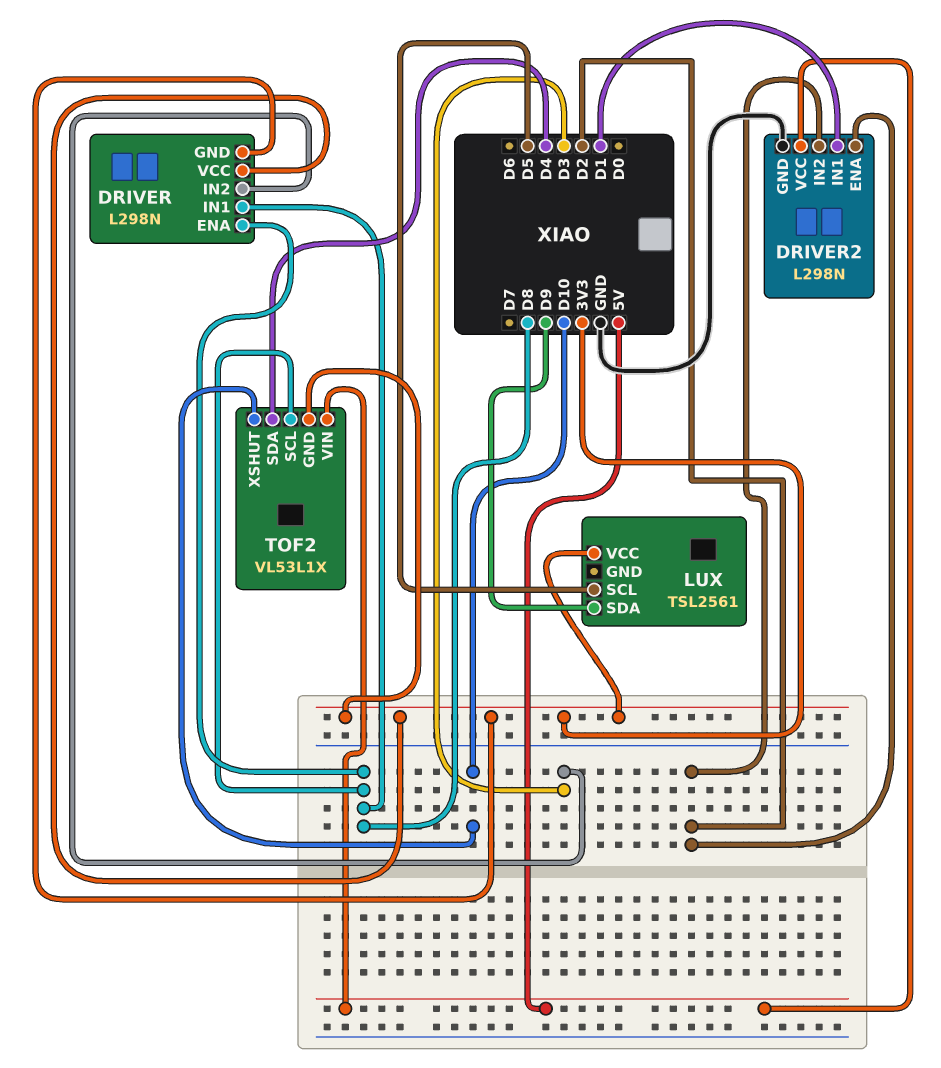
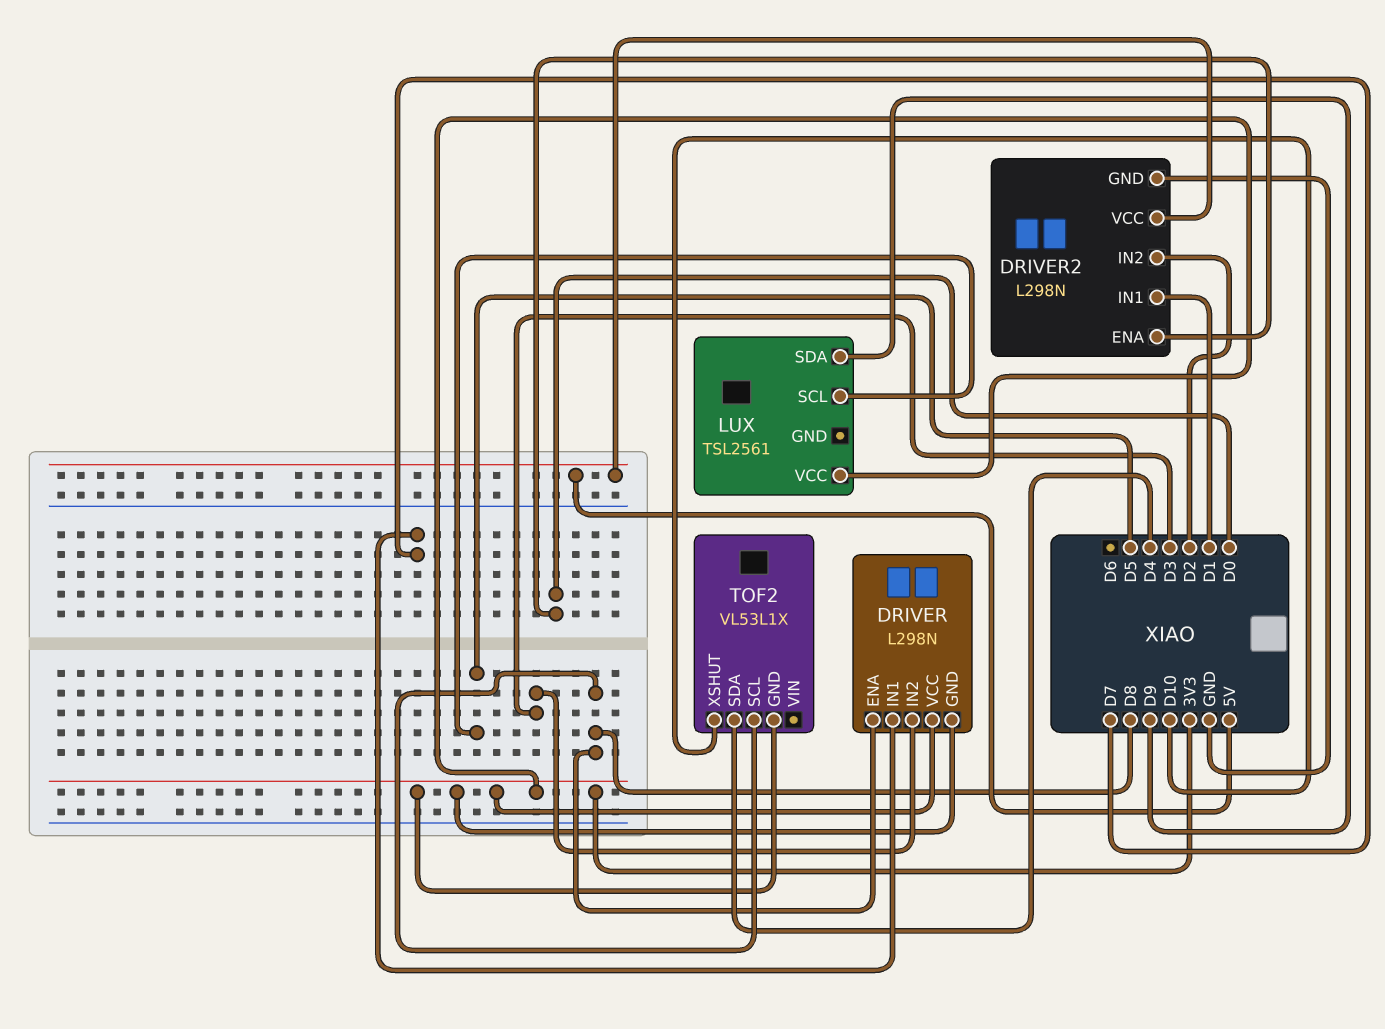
DRIVER pin IN1: D8 -> D7
DRIVER2 pin ENA: D2 -> D0
TOF2 pin VIN: 5V -> none

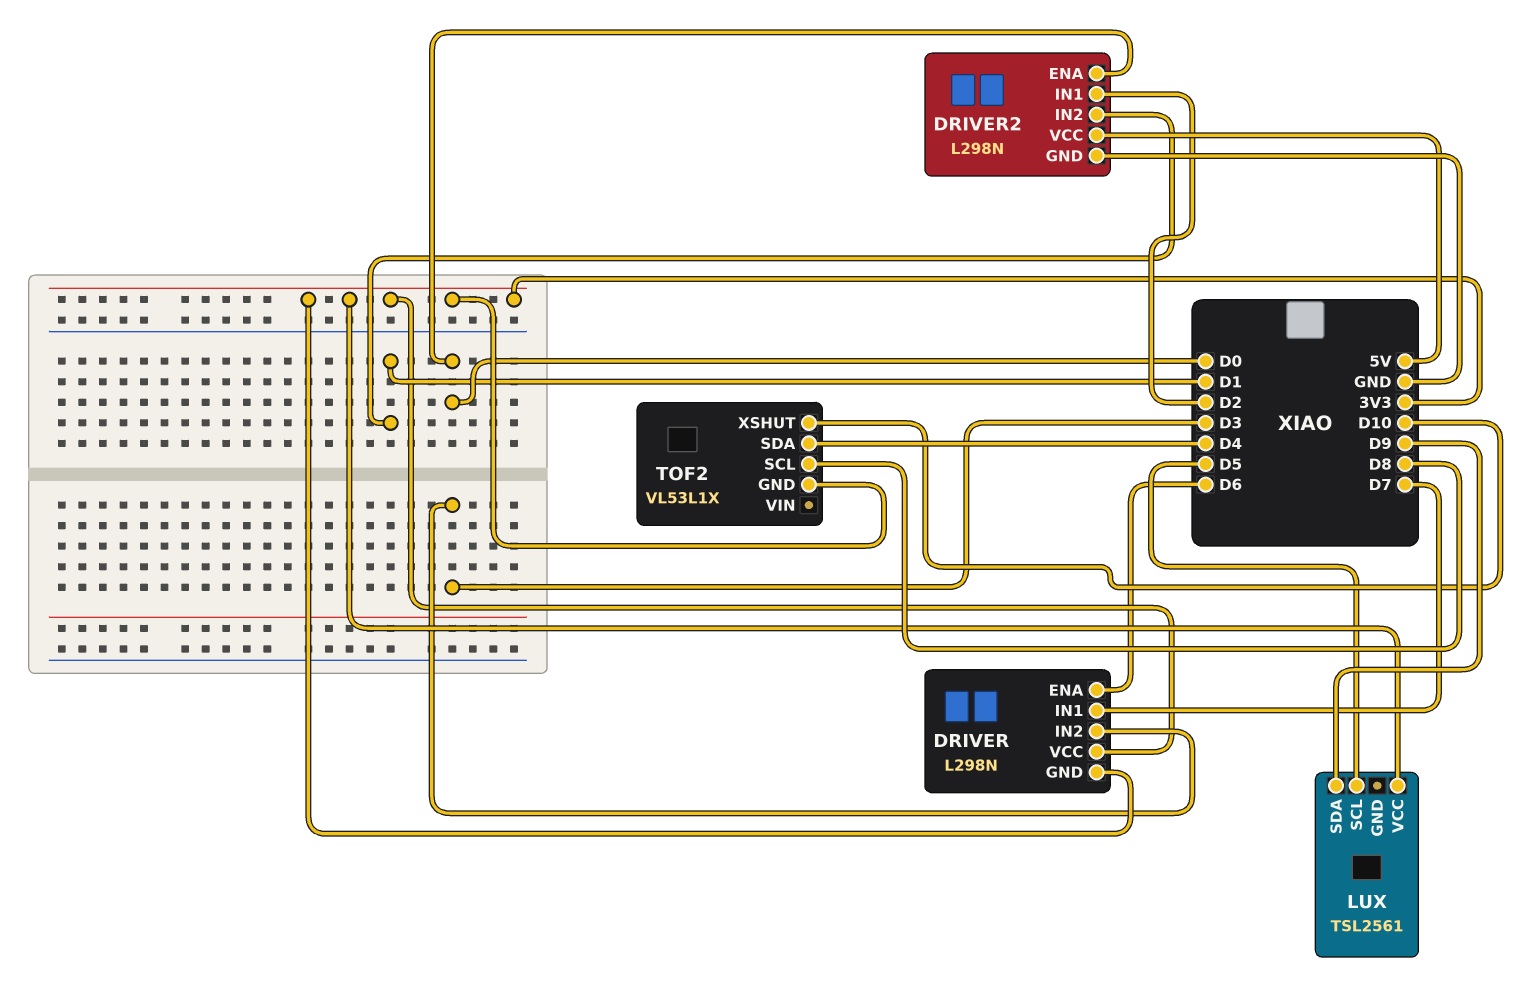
DRIVER pin ENA: D8 -> D6
DRIVER2 pin IN1: D1 -> D2
DRIVER2 pin IN2: D2 -> D1

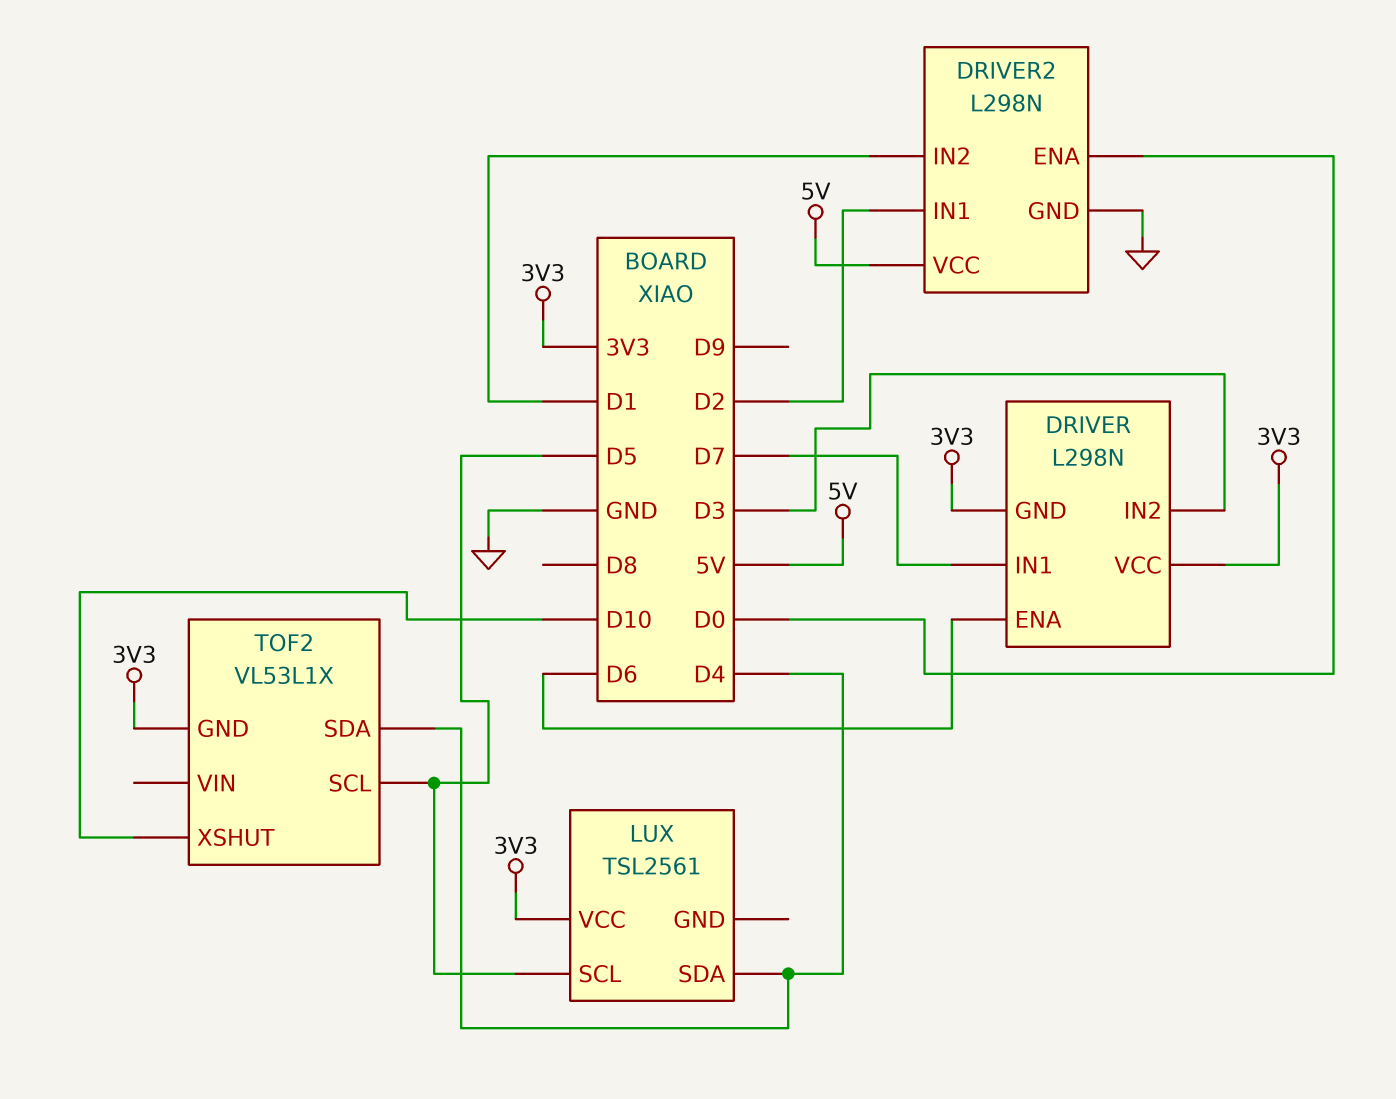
LUX pin SDA: D9 -> D4
TOF2 pin SCL: D8 -> D5

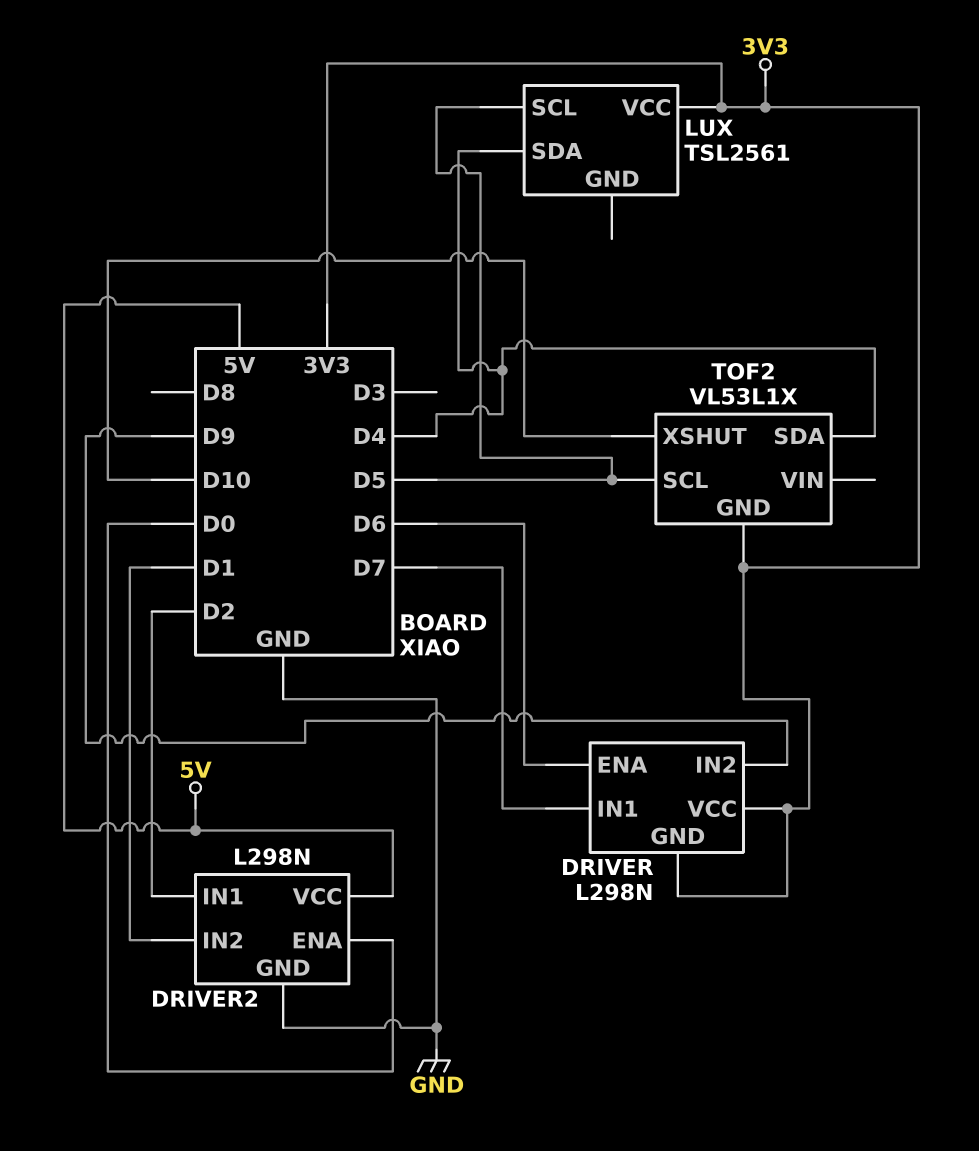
DRIVER pin IN2: D3 -> D9

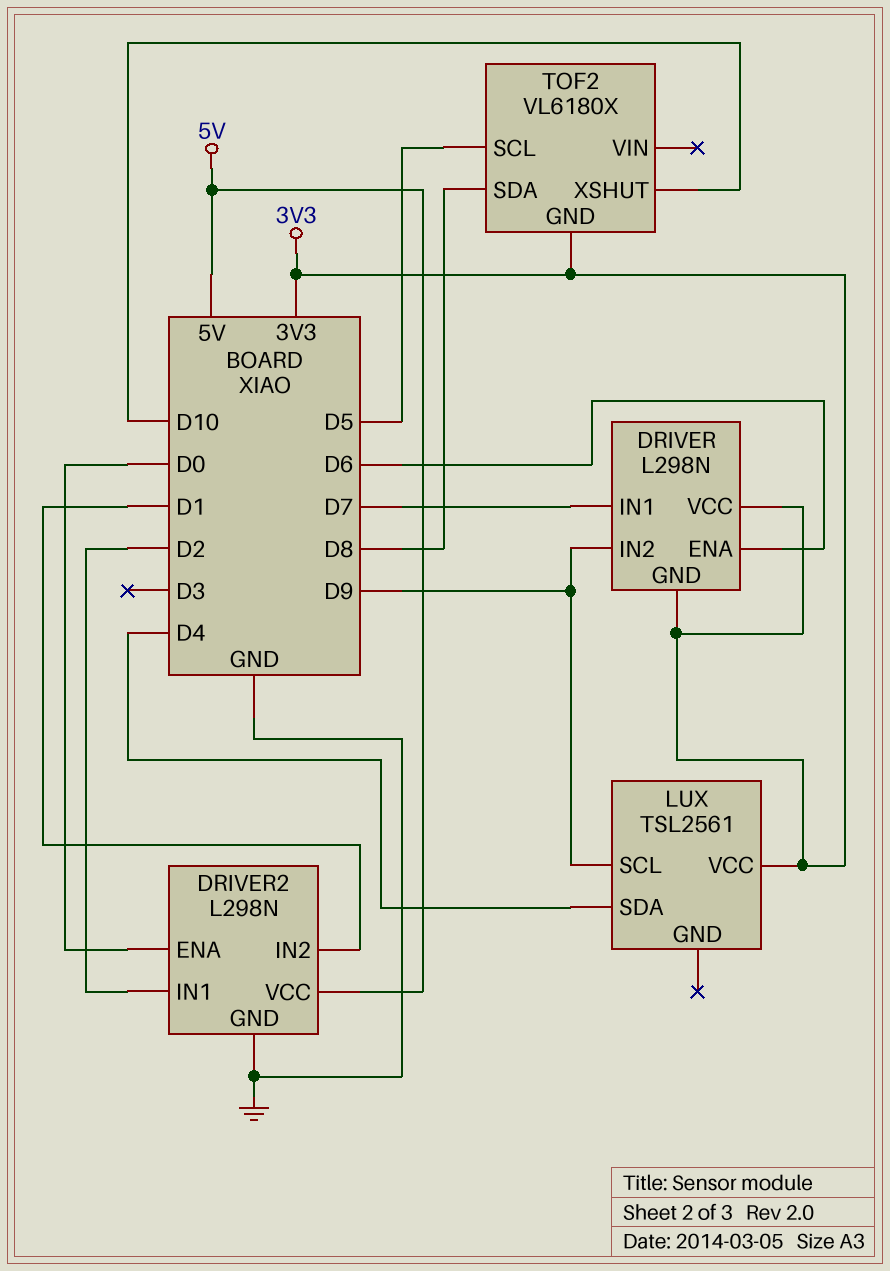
LUX pin SCL: D5 -> D9
TOF2: VL53L1X -> VL6180X
TOF2 pin SDA: D4 -> D8

